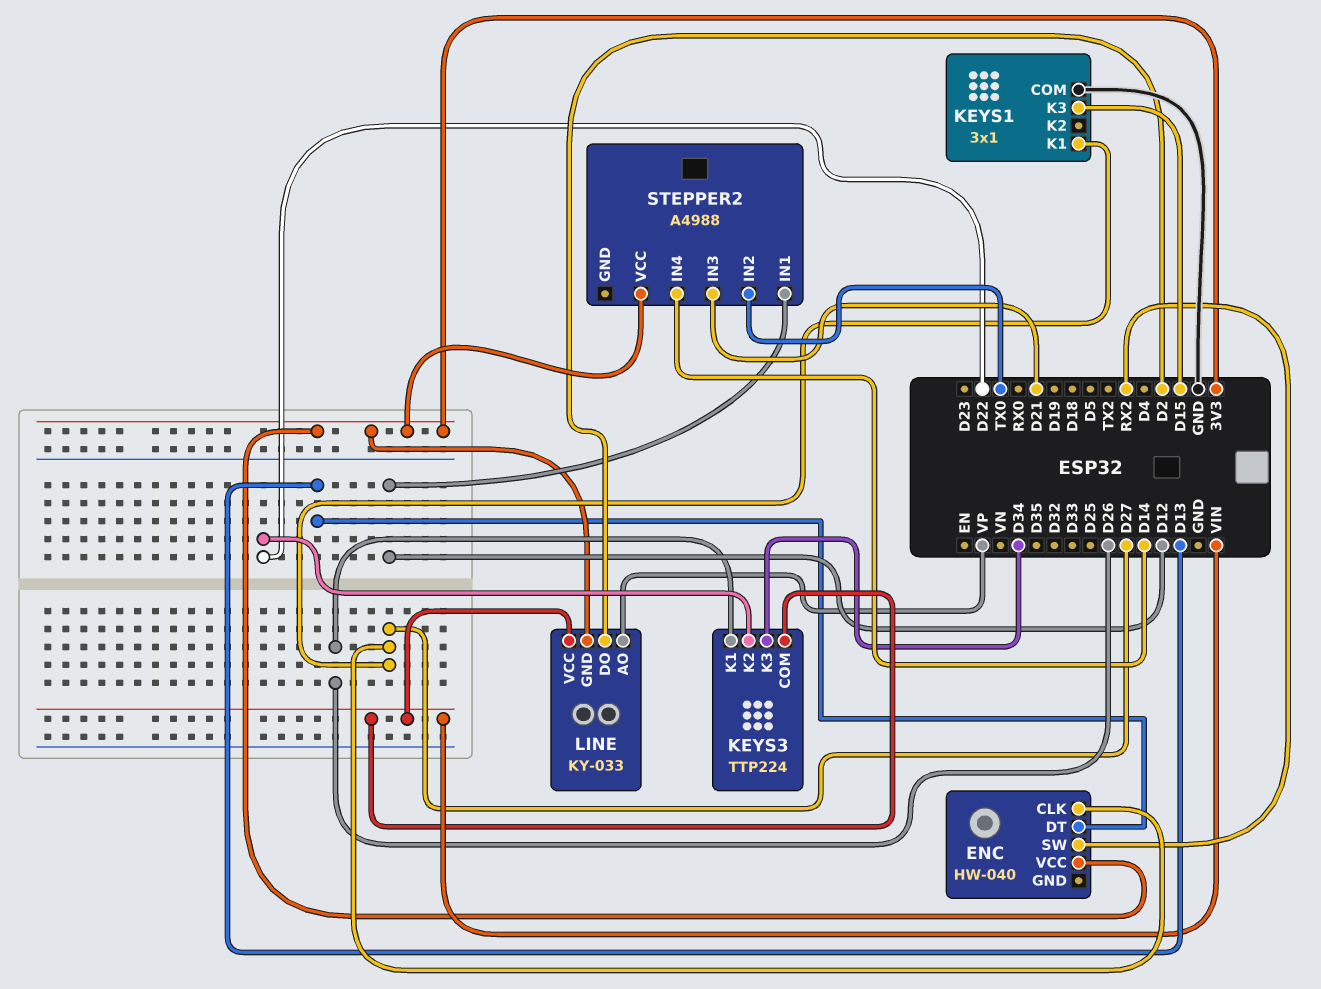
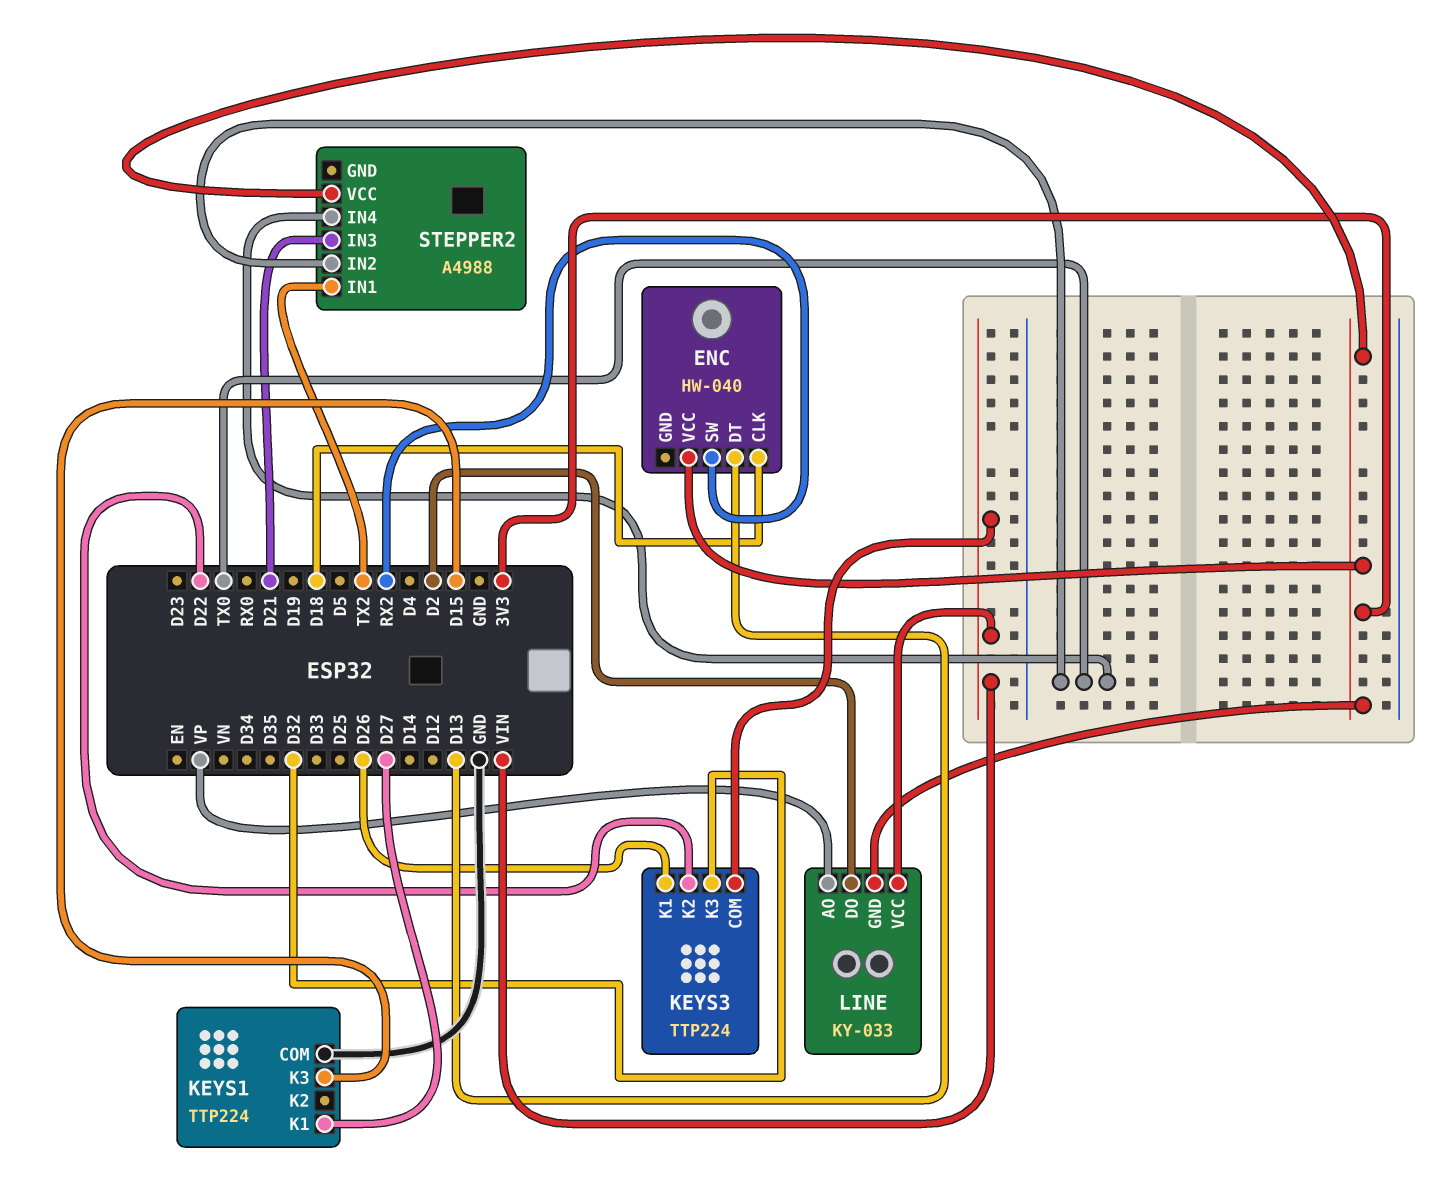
ENC pin CLK: D27 -> D18
KEYS1: 3x1 -> TTP224
KEYS3 pin K3: D34 -> D32
STEPPER2 pin IN1: D12 -> TX2
STEPPER2 pin IN4: D14 -> TX0

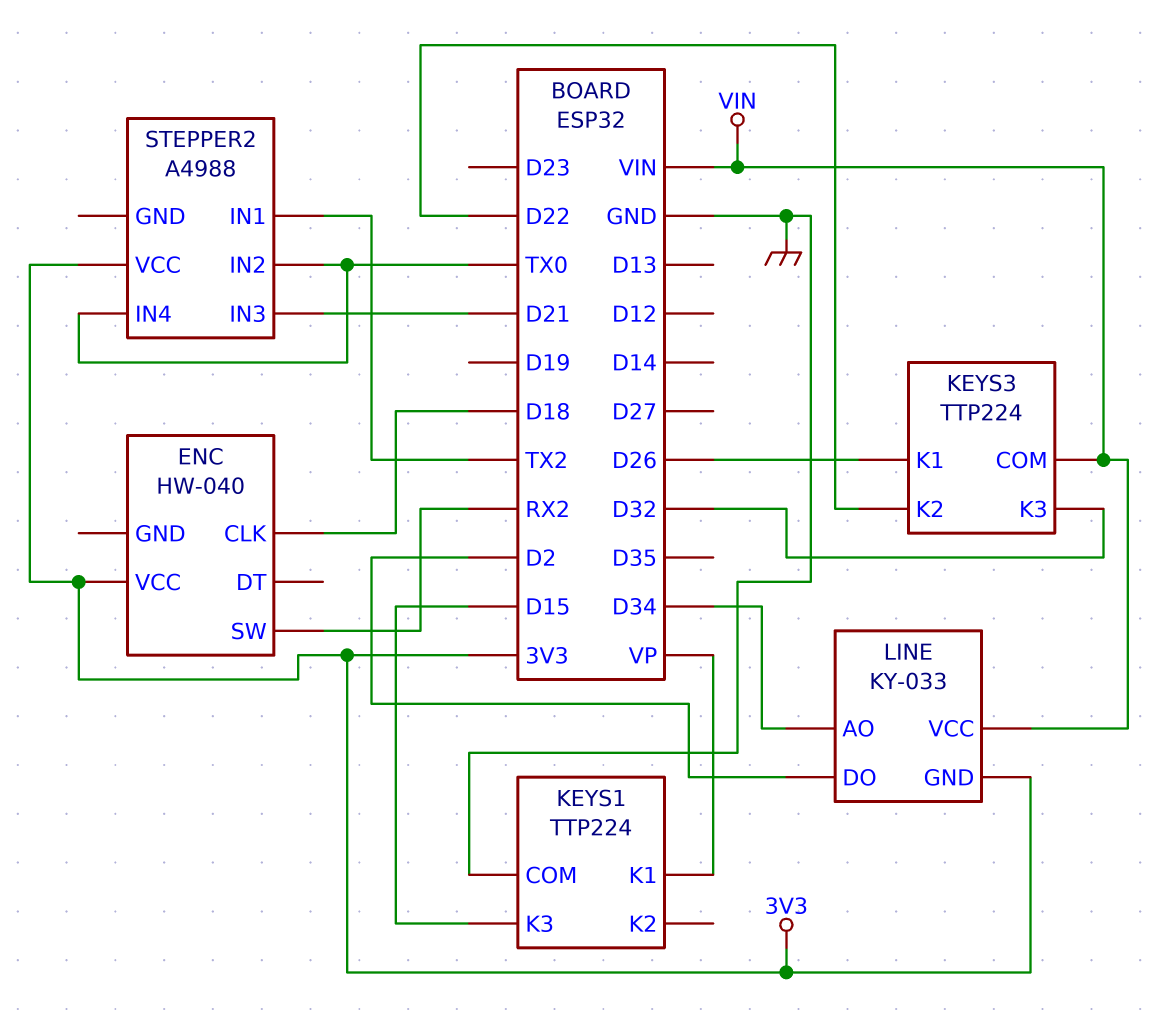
ENC pin DT: D13 -> none
KEYS1 pin K1: D27 -> VP
LINE pin AO: VP -> D34

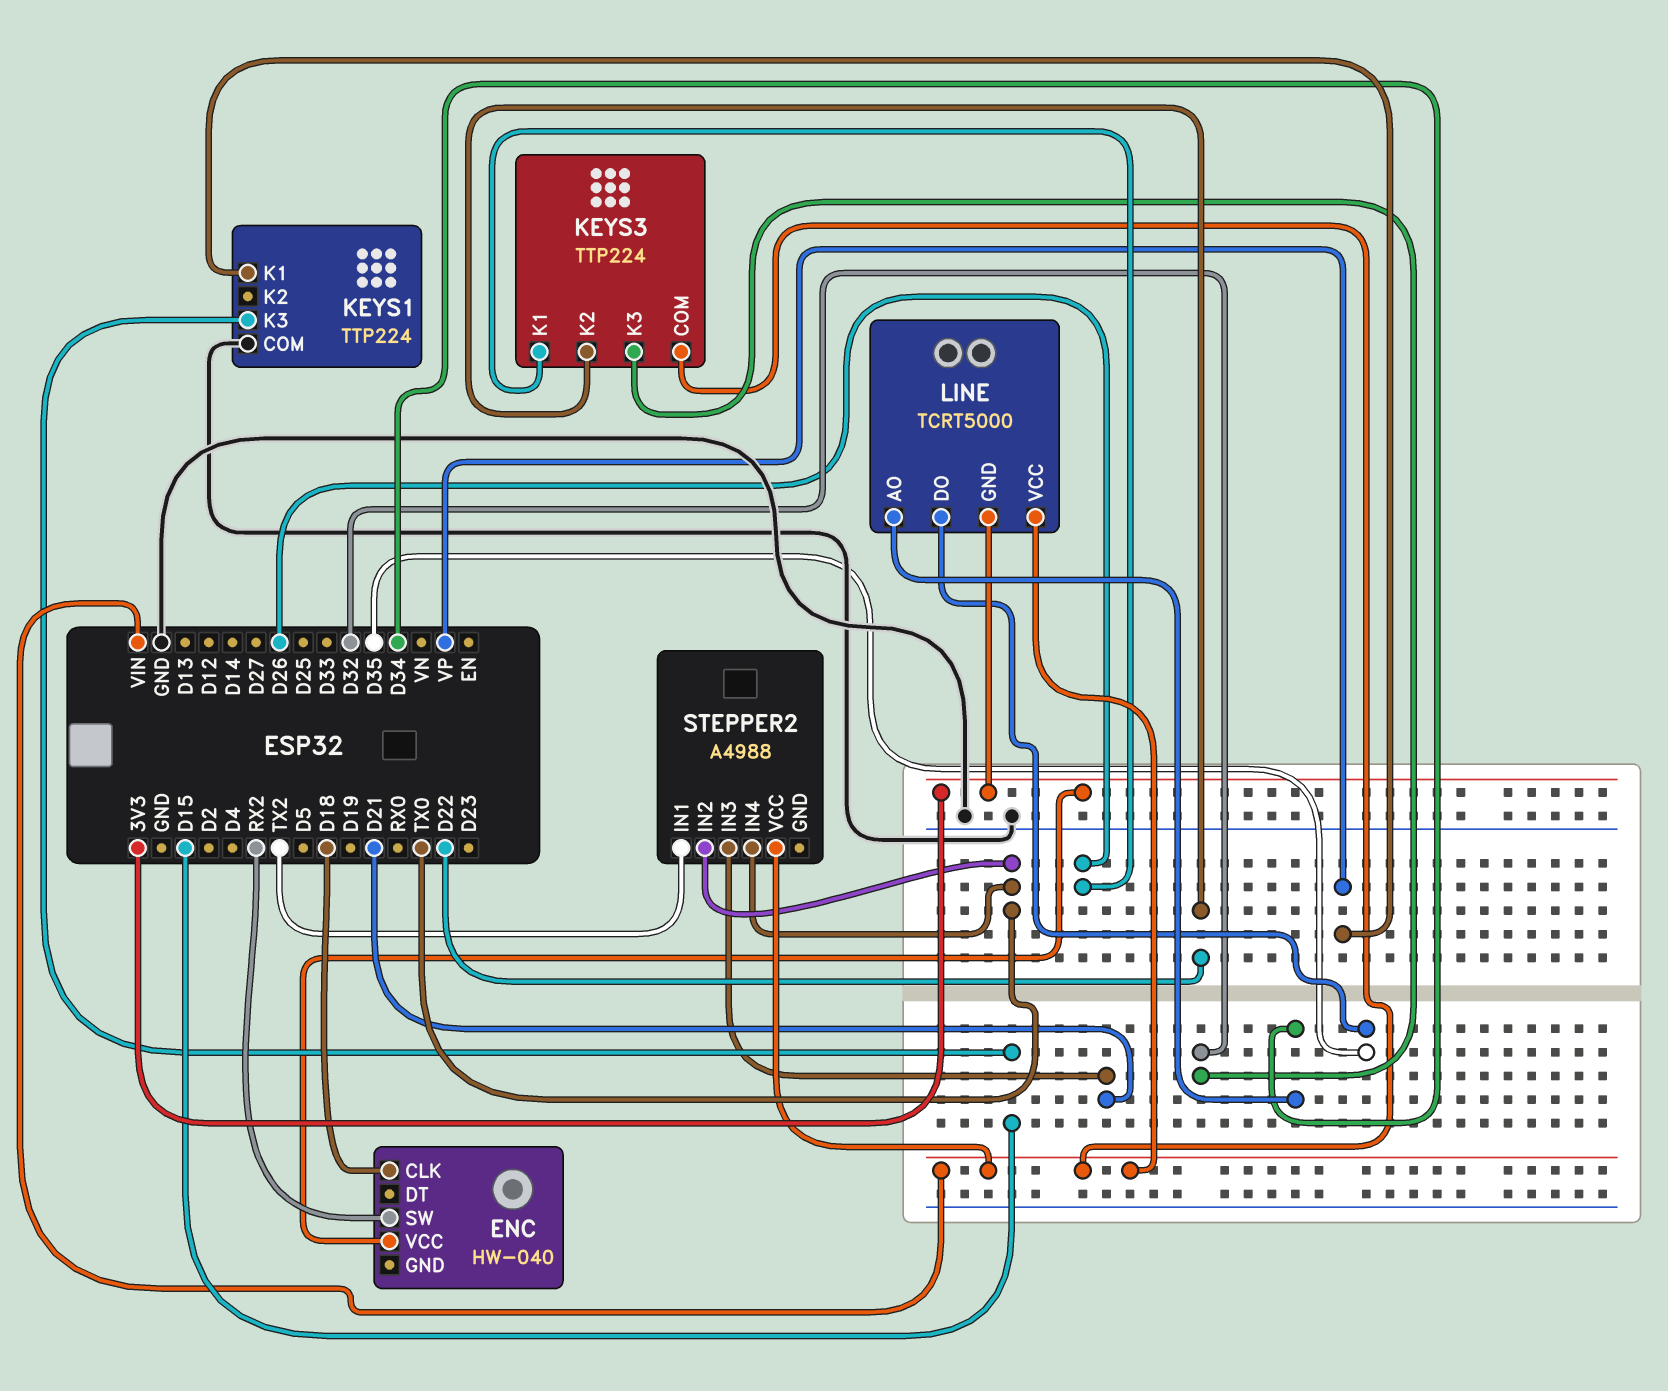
LINE: KY-033 -> TCRT5000
LINE pin DO: D2 -> D35
STEPPER2 pin VCC: 3V3 -> VIN

